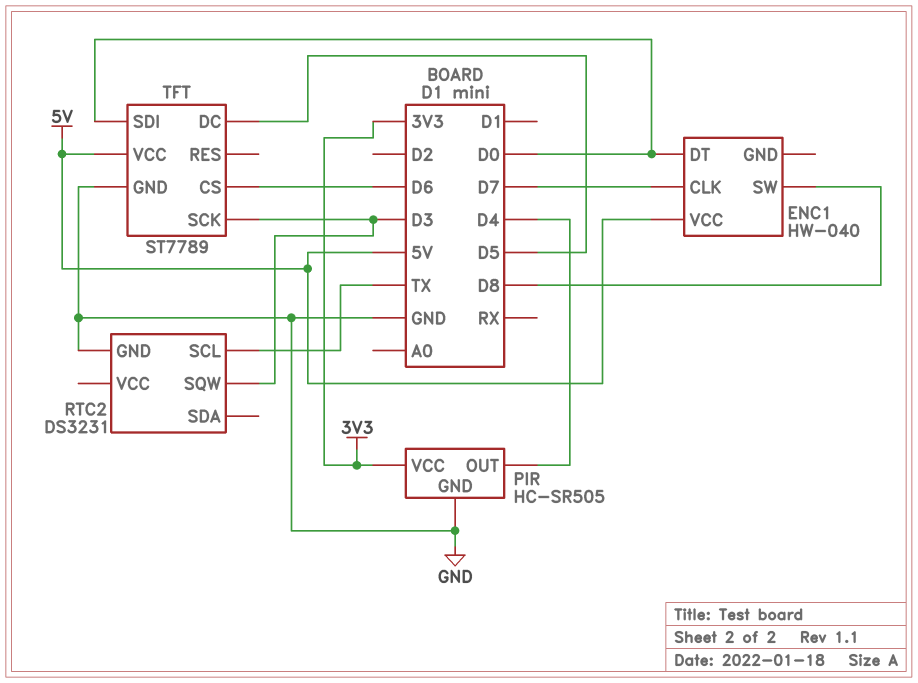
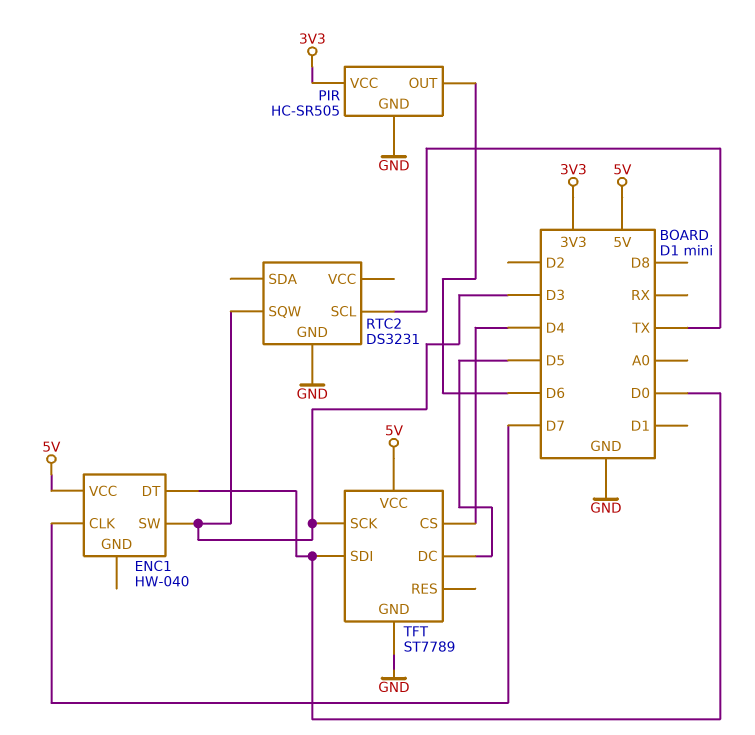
ENC1 pin SW: D8 -> D3
PIR pin OUT: D4 -> D6
TFT pin CS: D6 -> D4

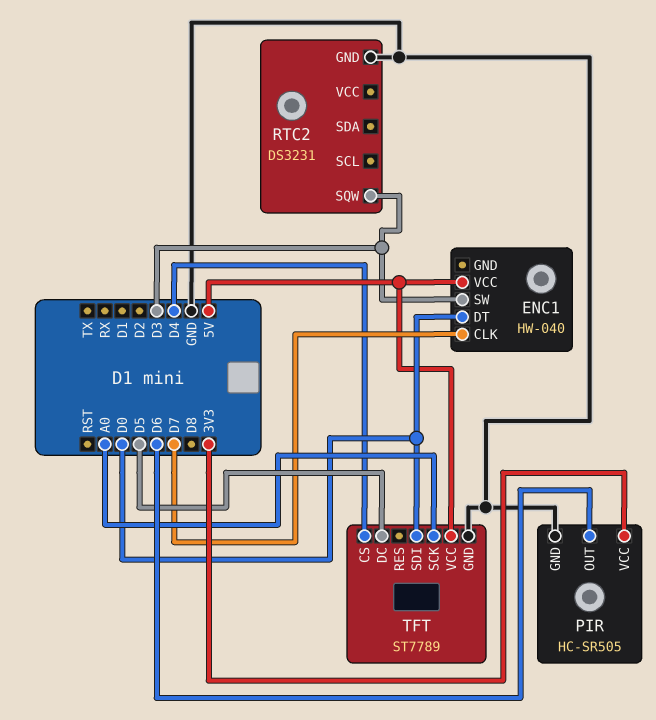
RTC2 pin SCL: TX -> none
TFT pin SCK: D3 -> A0

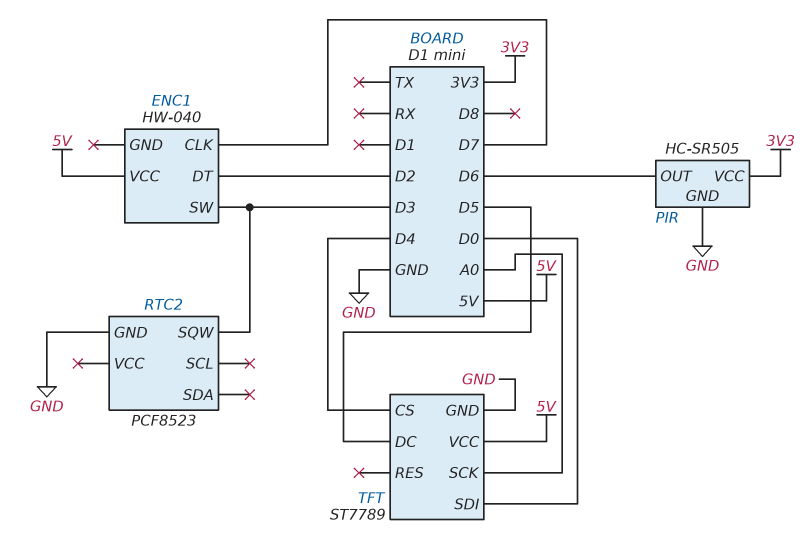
ENC1 pin DT: D0 -> D2
RTC2: DS3231 -> PCF8523

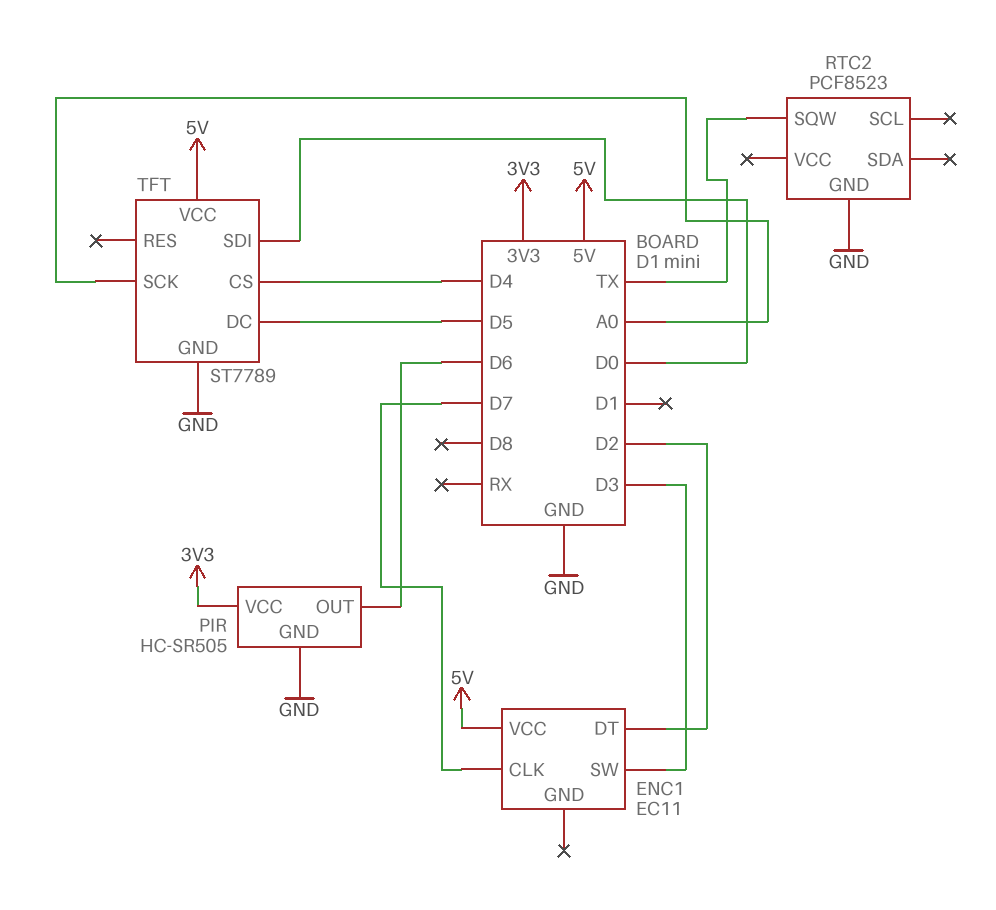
ENC1: HW-040 -> EC11
RTC2 pin SQW: D3 -> TX

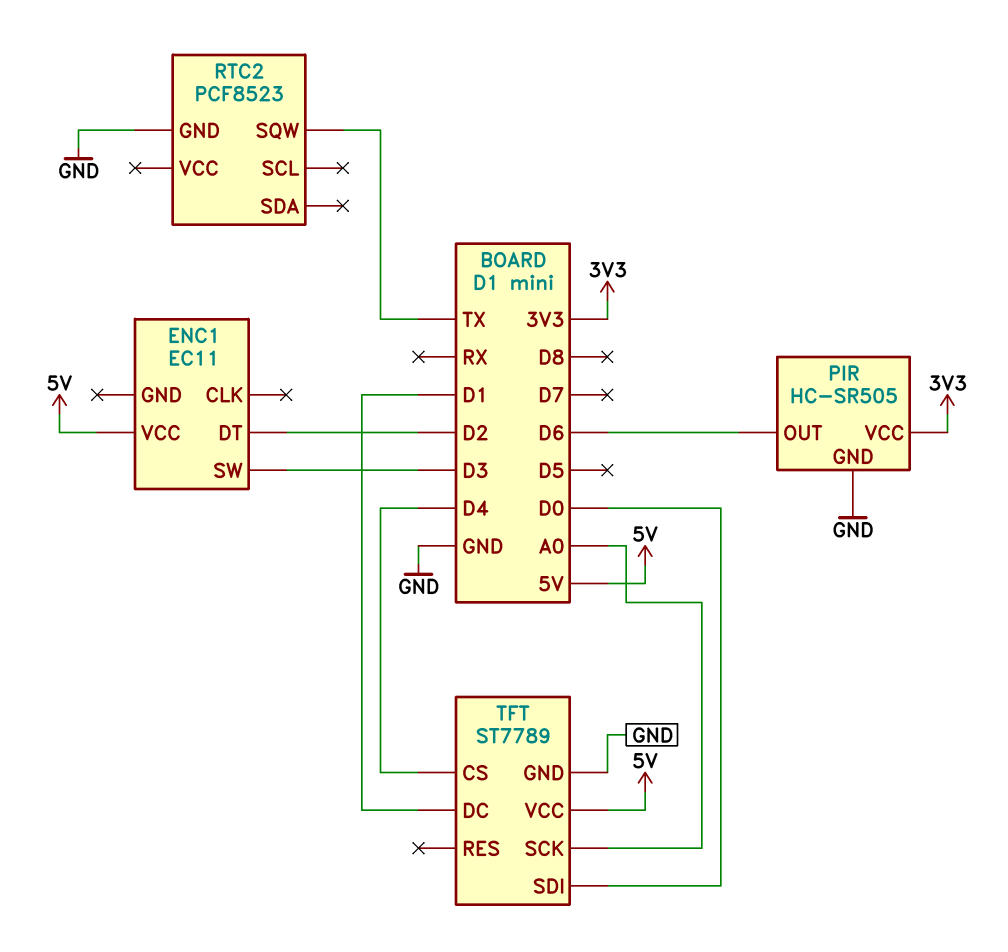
ENC1 pin CLK: D7 -> none
TFT pin DC: D5 -> D1

